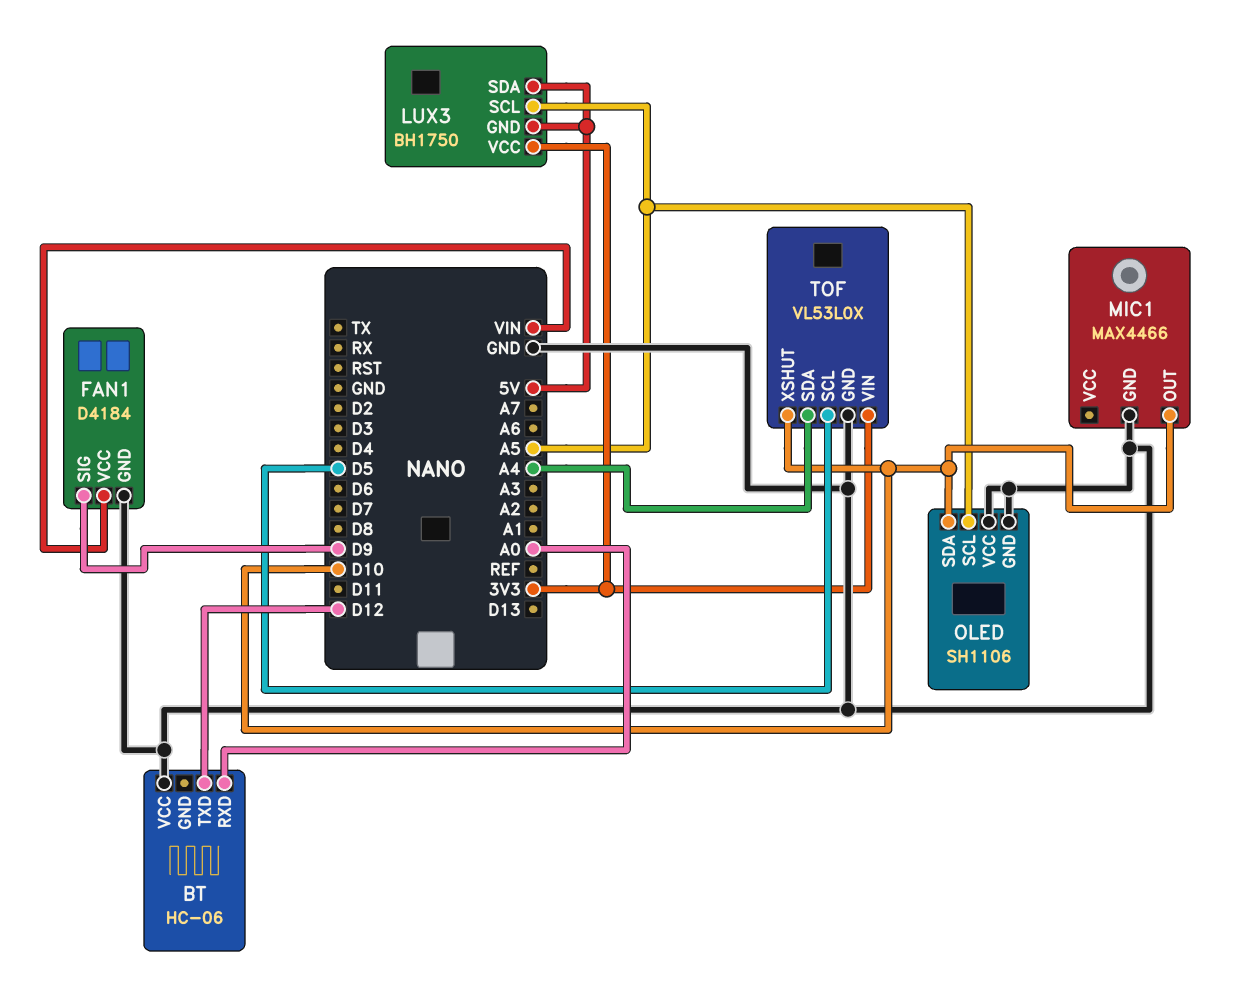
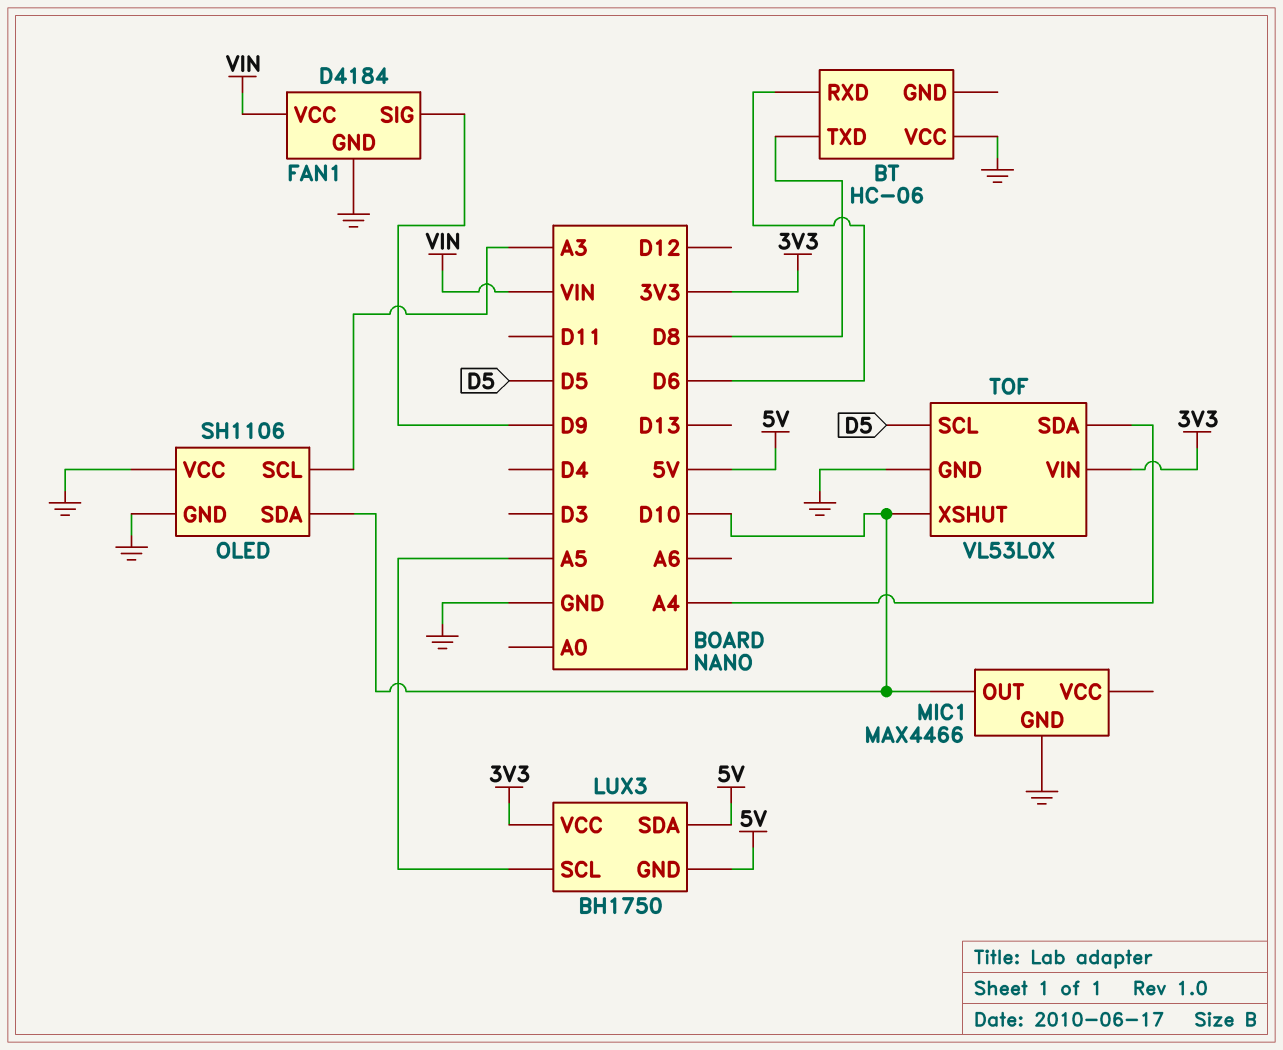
BT pin RXD: A0 -> D6
BT pin TXD: D12 -> D8
OLED pin SCL: A5 -> A3

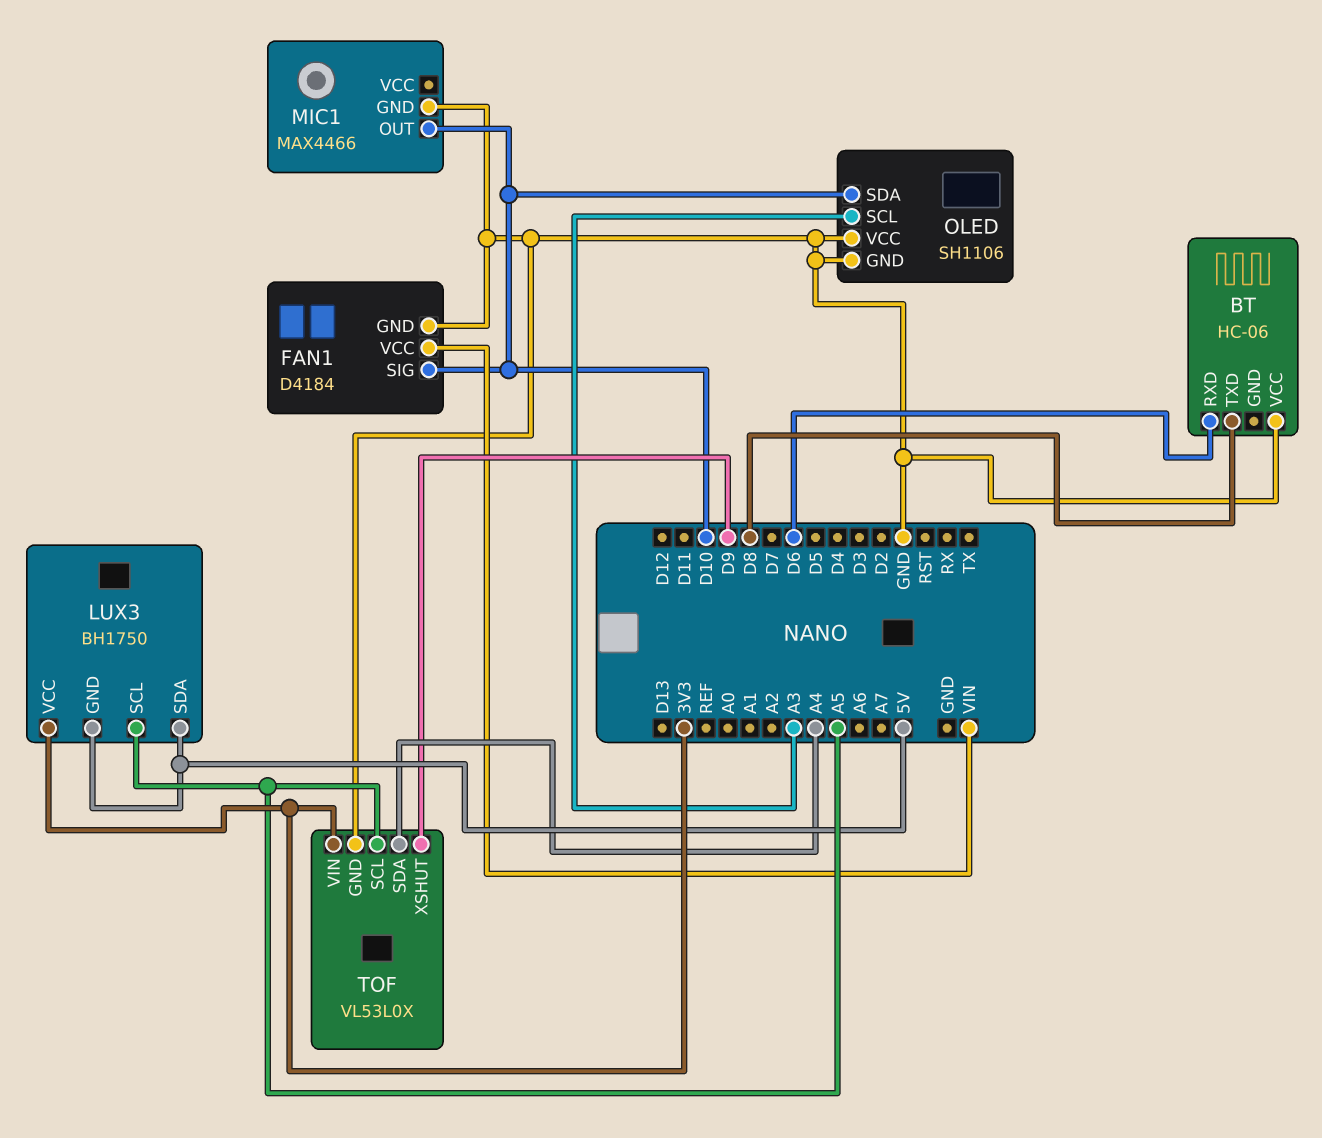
FAN1 pin SIG: D9 -> D10
TOF pin SCL: D5 -> A5
TOF pin XSHUT: D10 -> D9

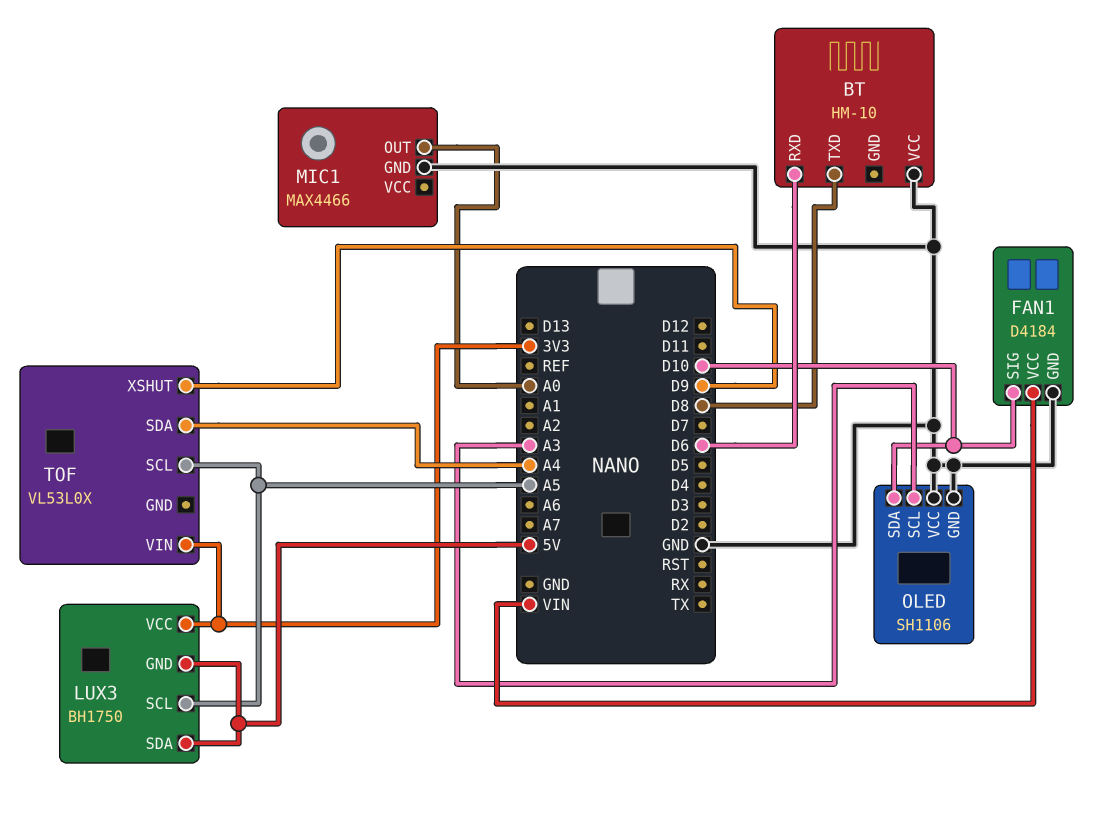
BT: HC-06 -> HM-10
MIC1 pin OUT: D10 -> A0
TOF pin GND: GND -> none

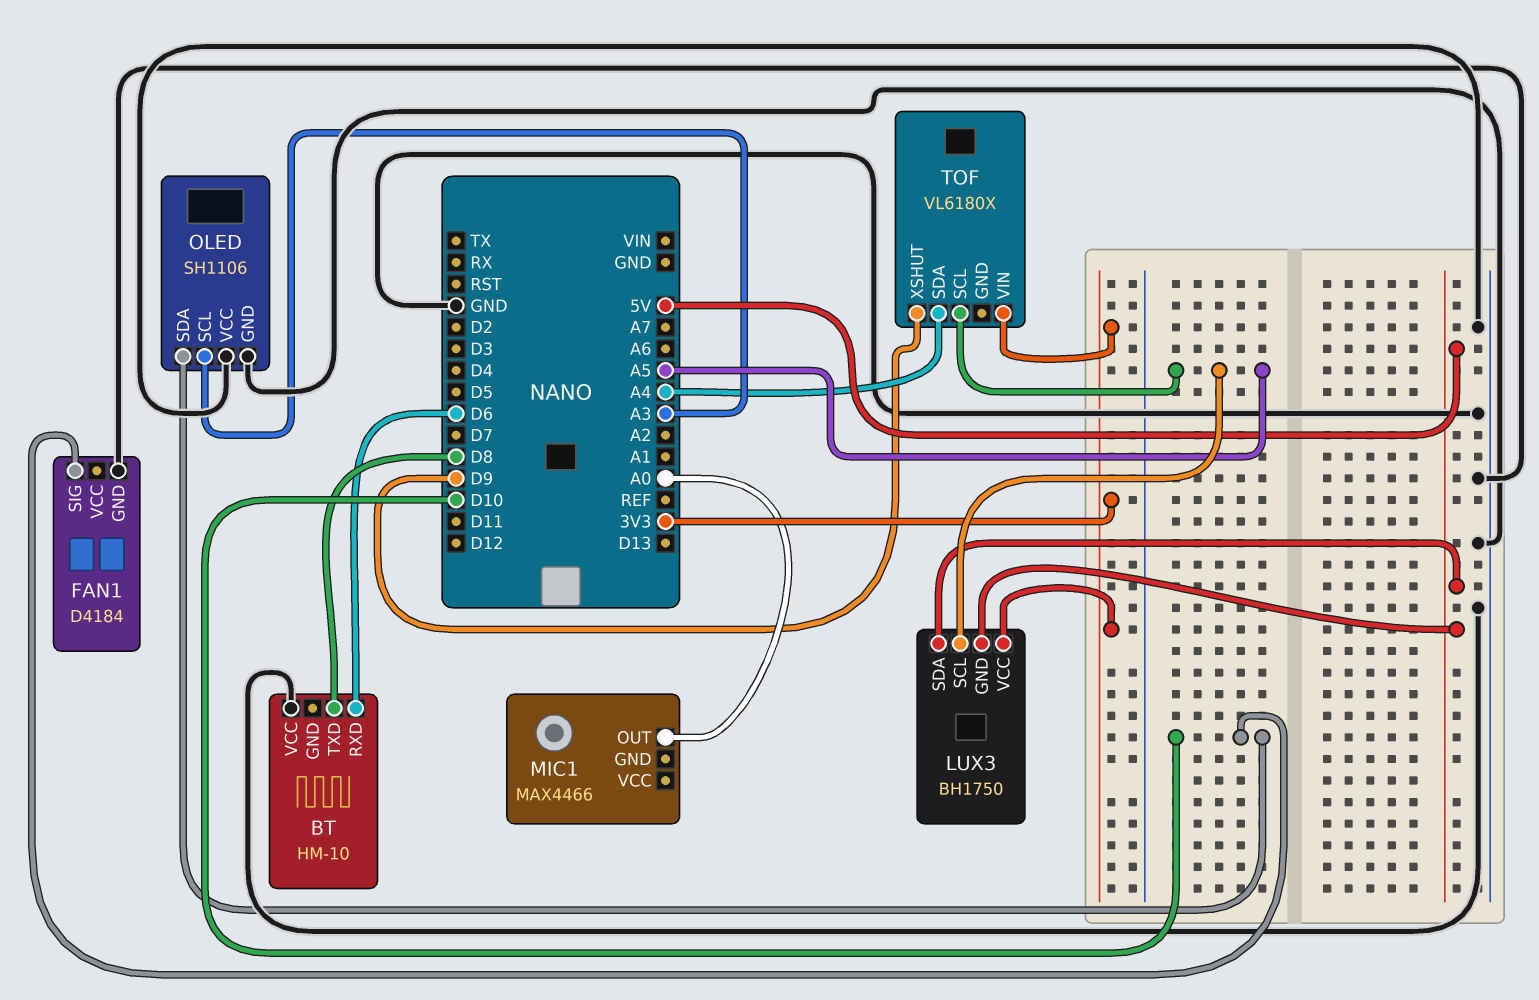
FAN1 pin VCC: VIN -> none
MIC1 pin GND: GND -> none
TOF: VL53L0X -> VL6180X

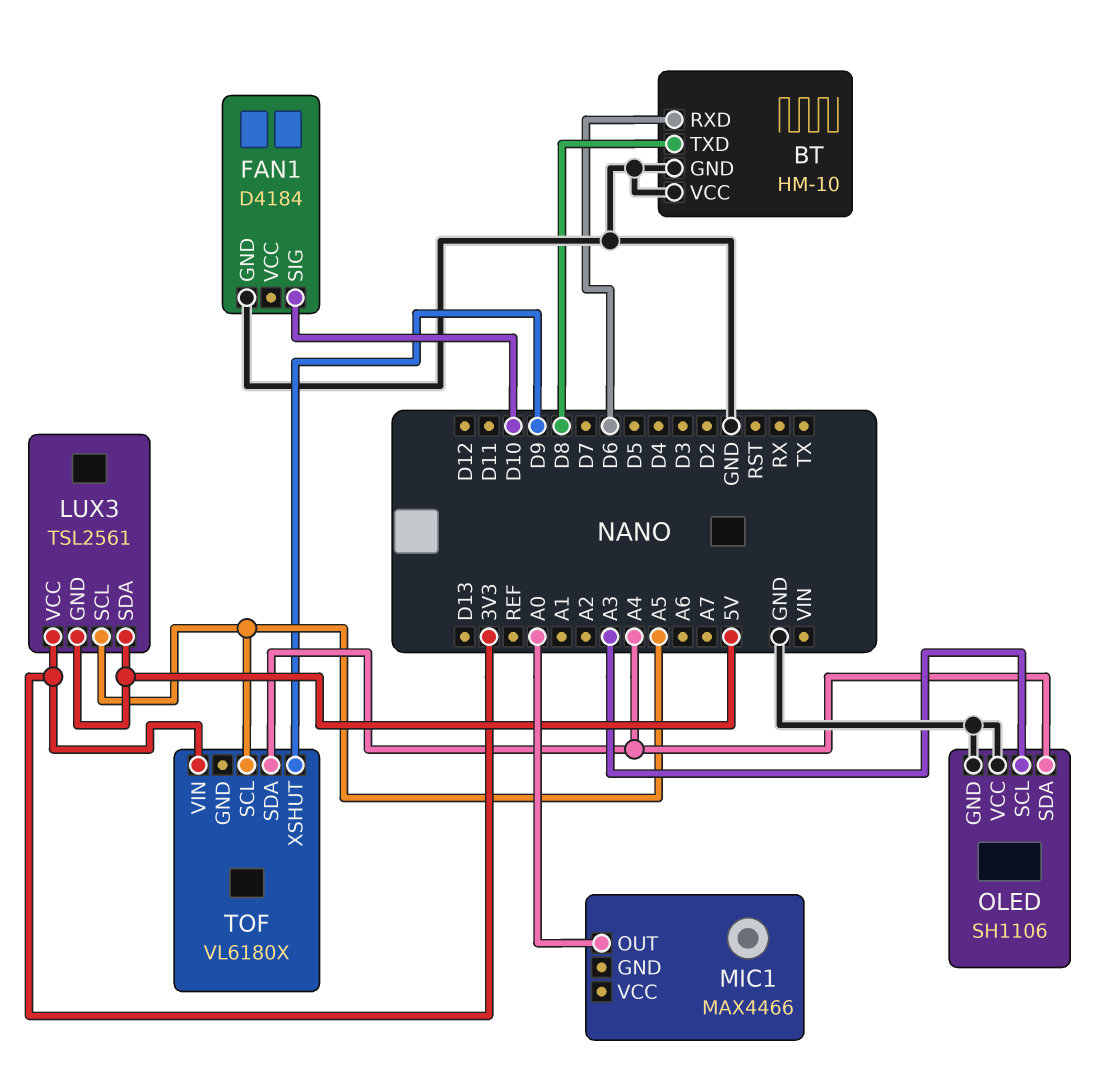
BT pin GND: none -> GND
LUX3: BH1750 -> TSL2561
OLED pin SDA: D10 -> A4

